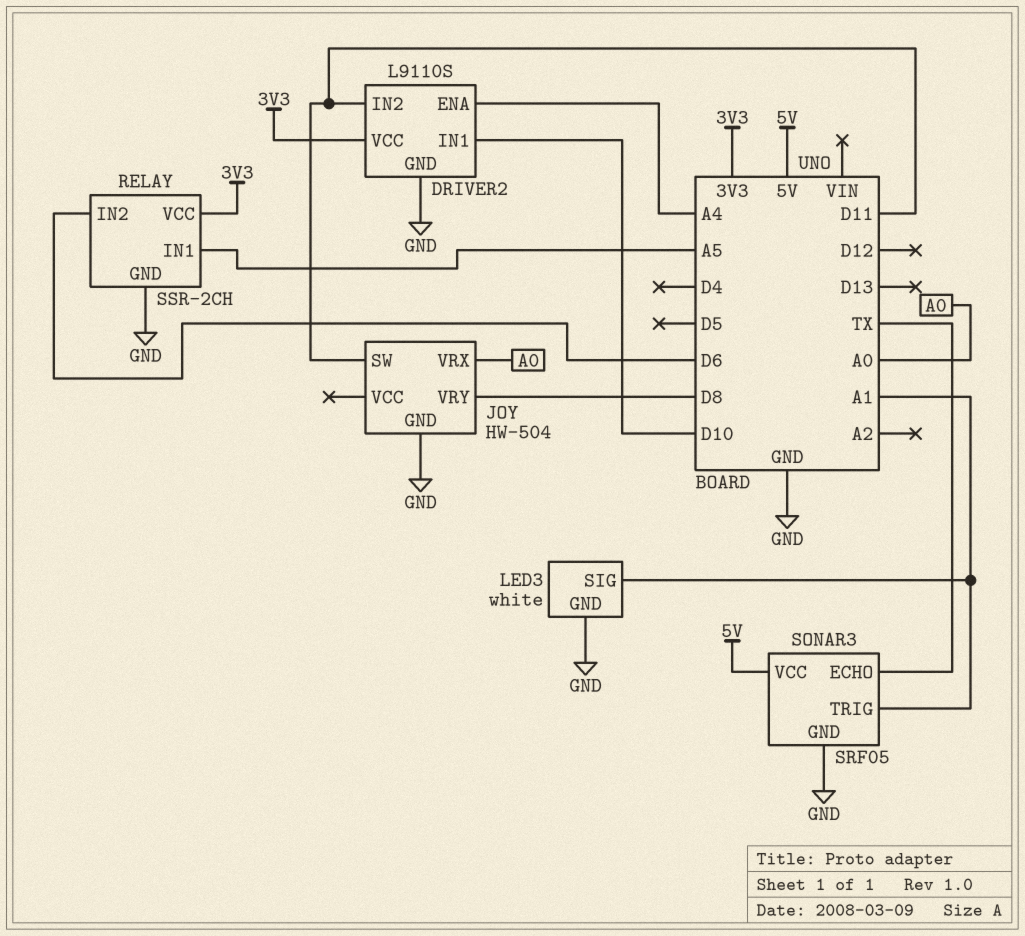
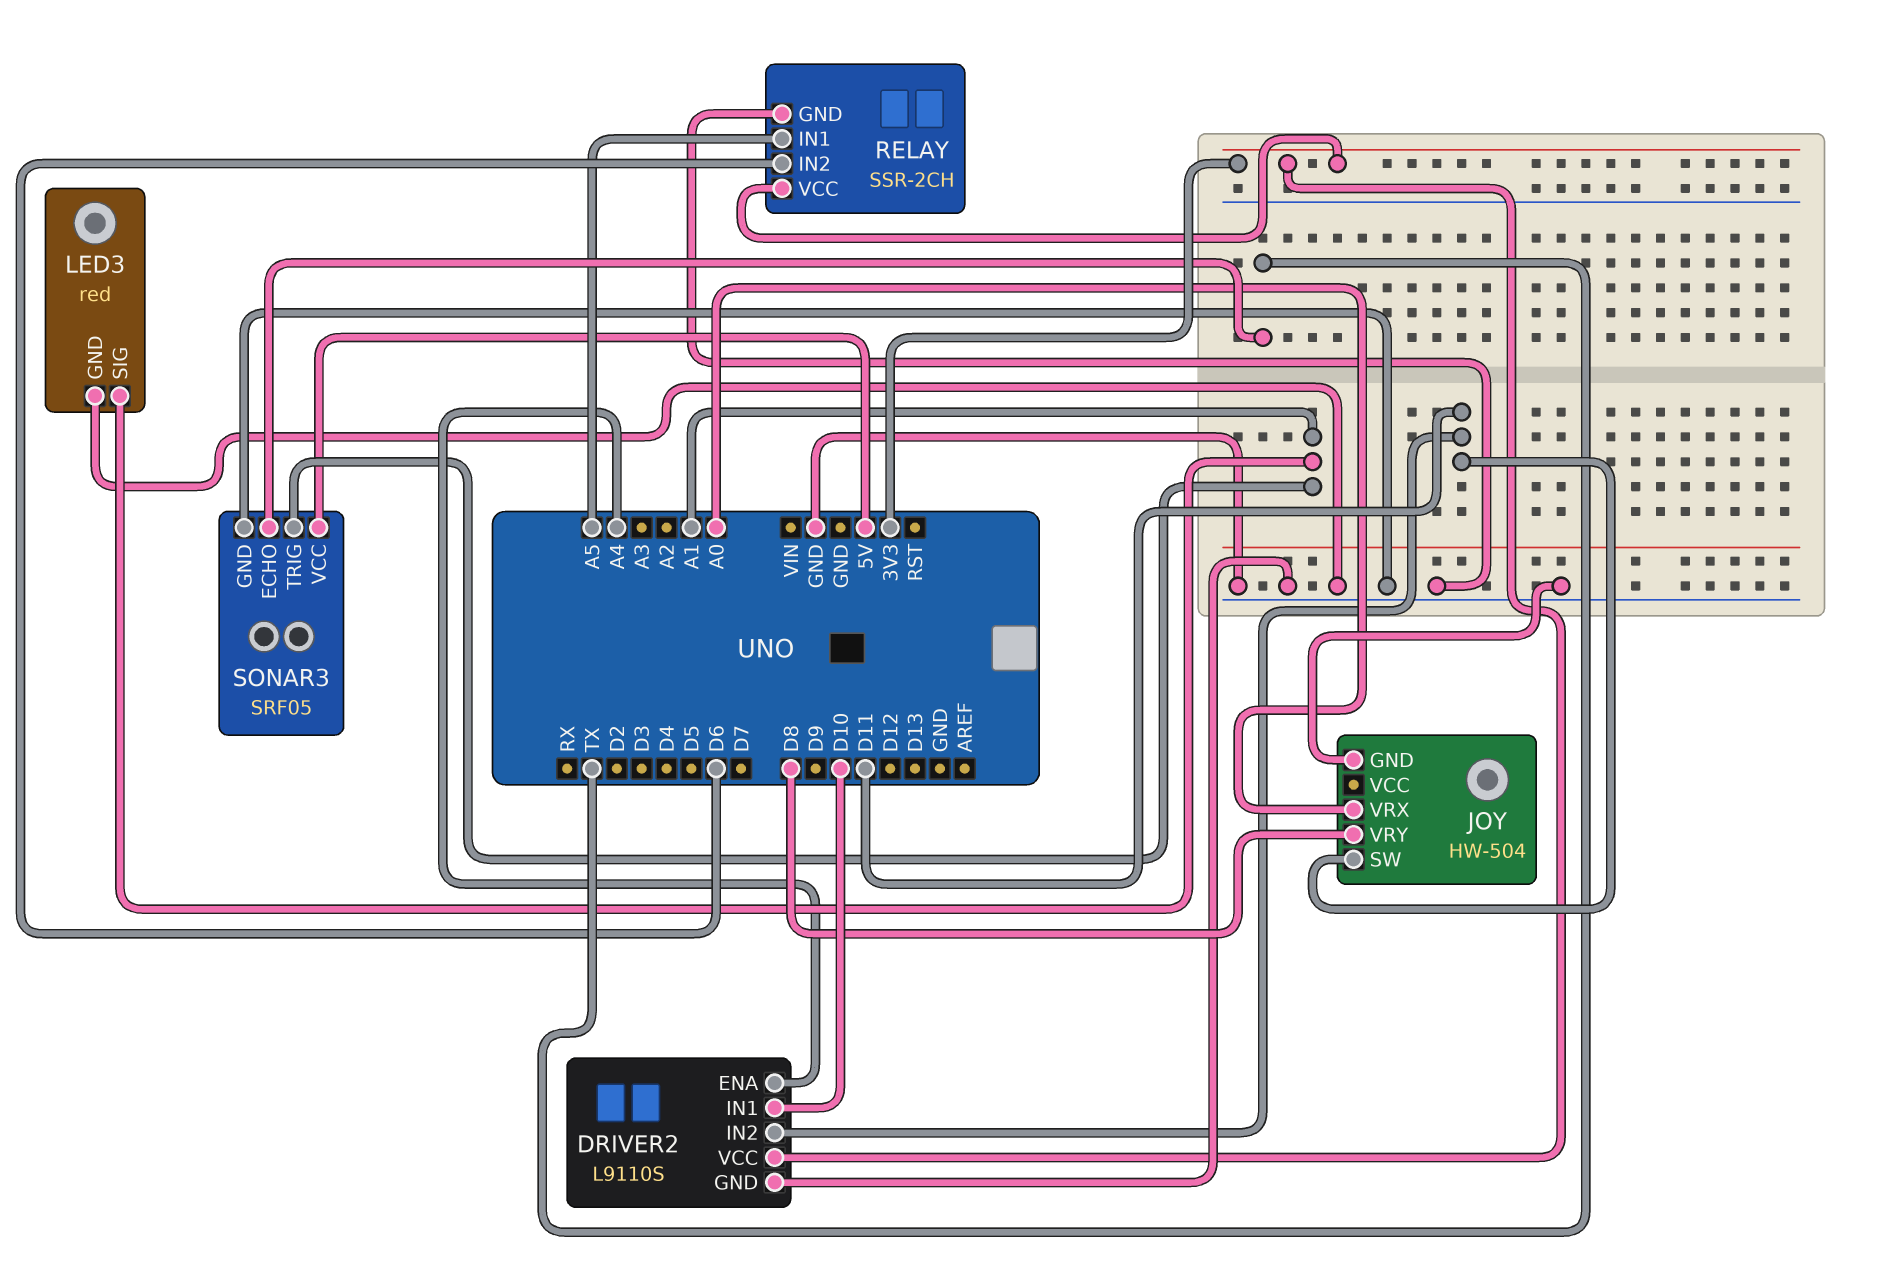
LED3: white -> red

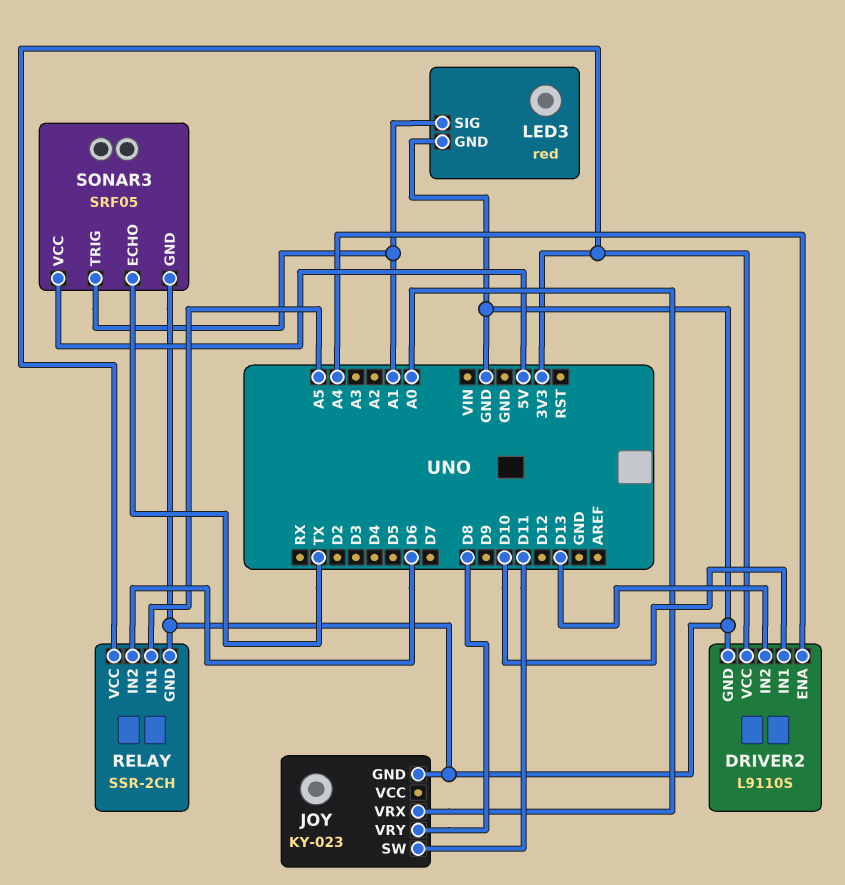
DRIVER2 pin IN2: D11 -> D13
JOY: HW-504 -> KY-023

